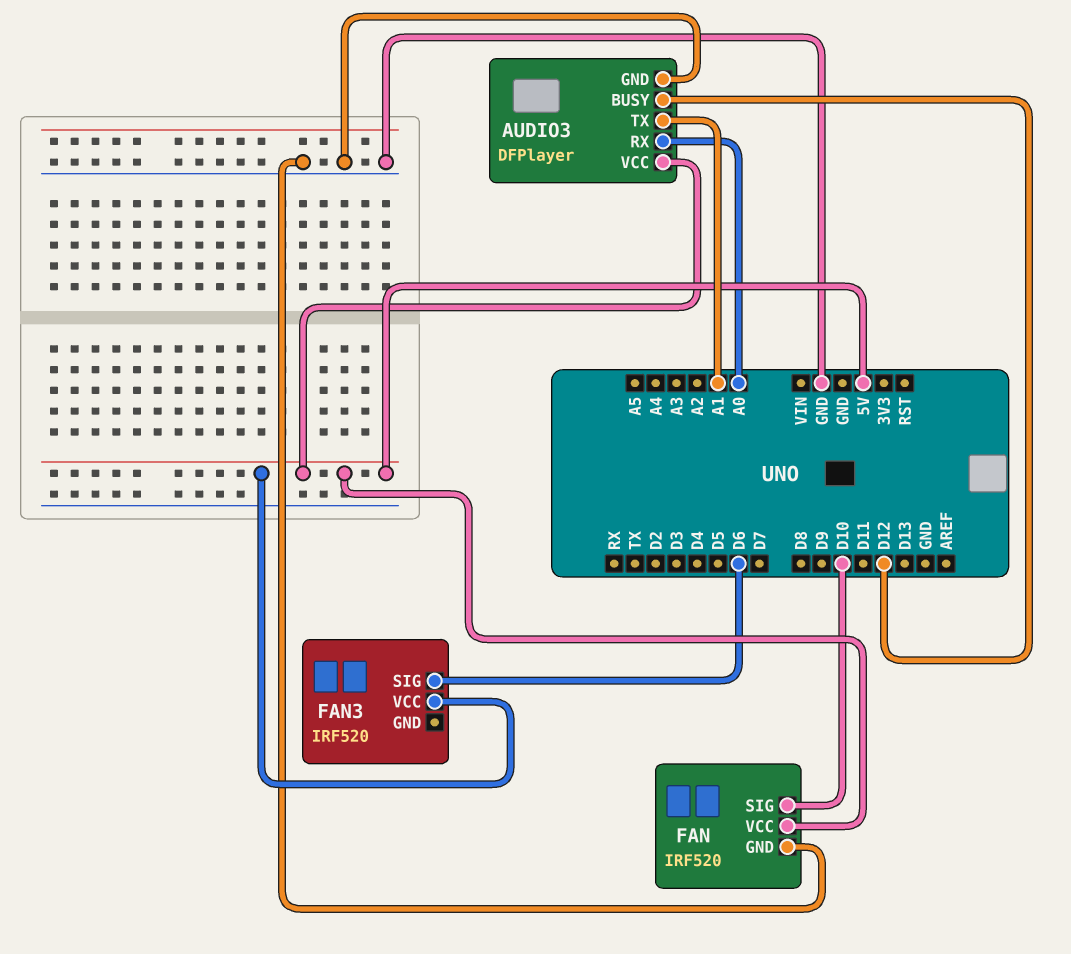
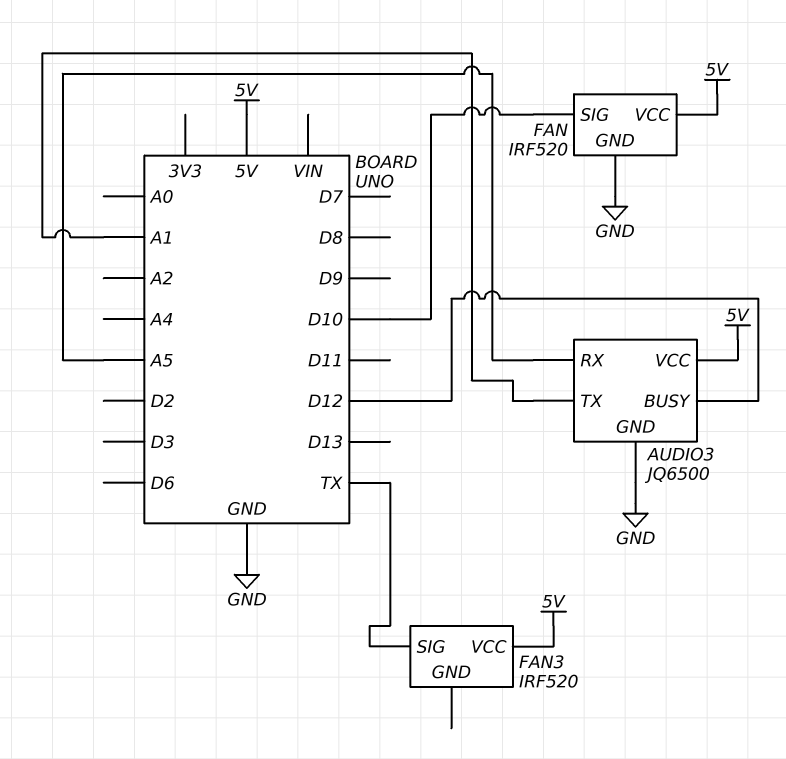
AUDIO3: DFPlayer -> JQ6500
AUDIO3 pin RX: A0 -> A5
FAN3 pin SIG: D6 -> TX

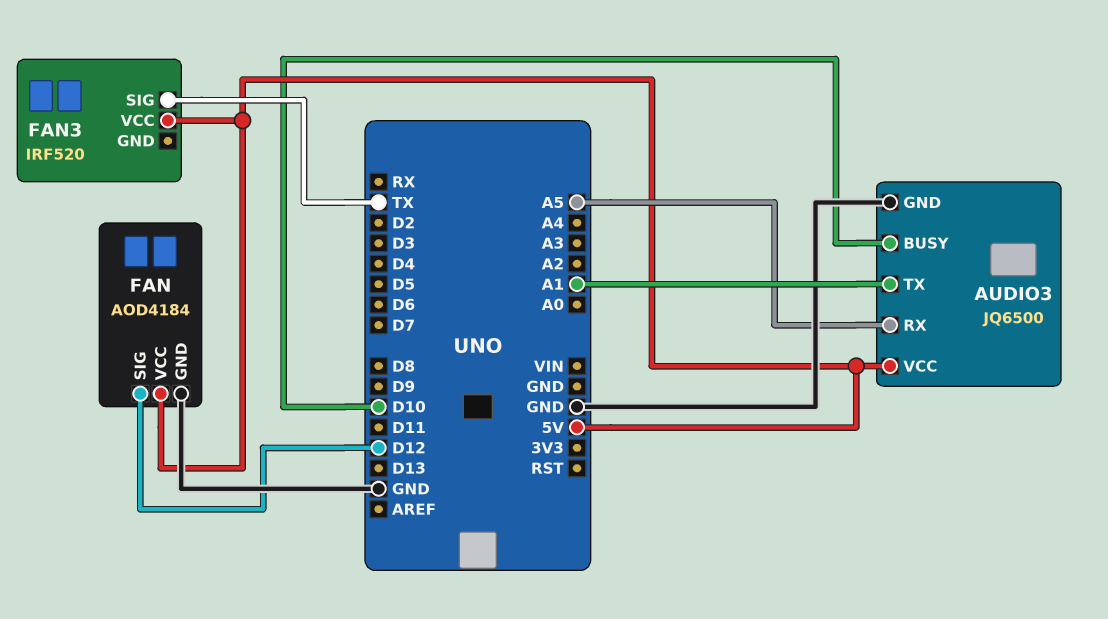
AUDIO3 pin BUSY: D12 -> D10
FAN: IRF520 -> AOD4184
FAN pin SIG: D10 -> D12

